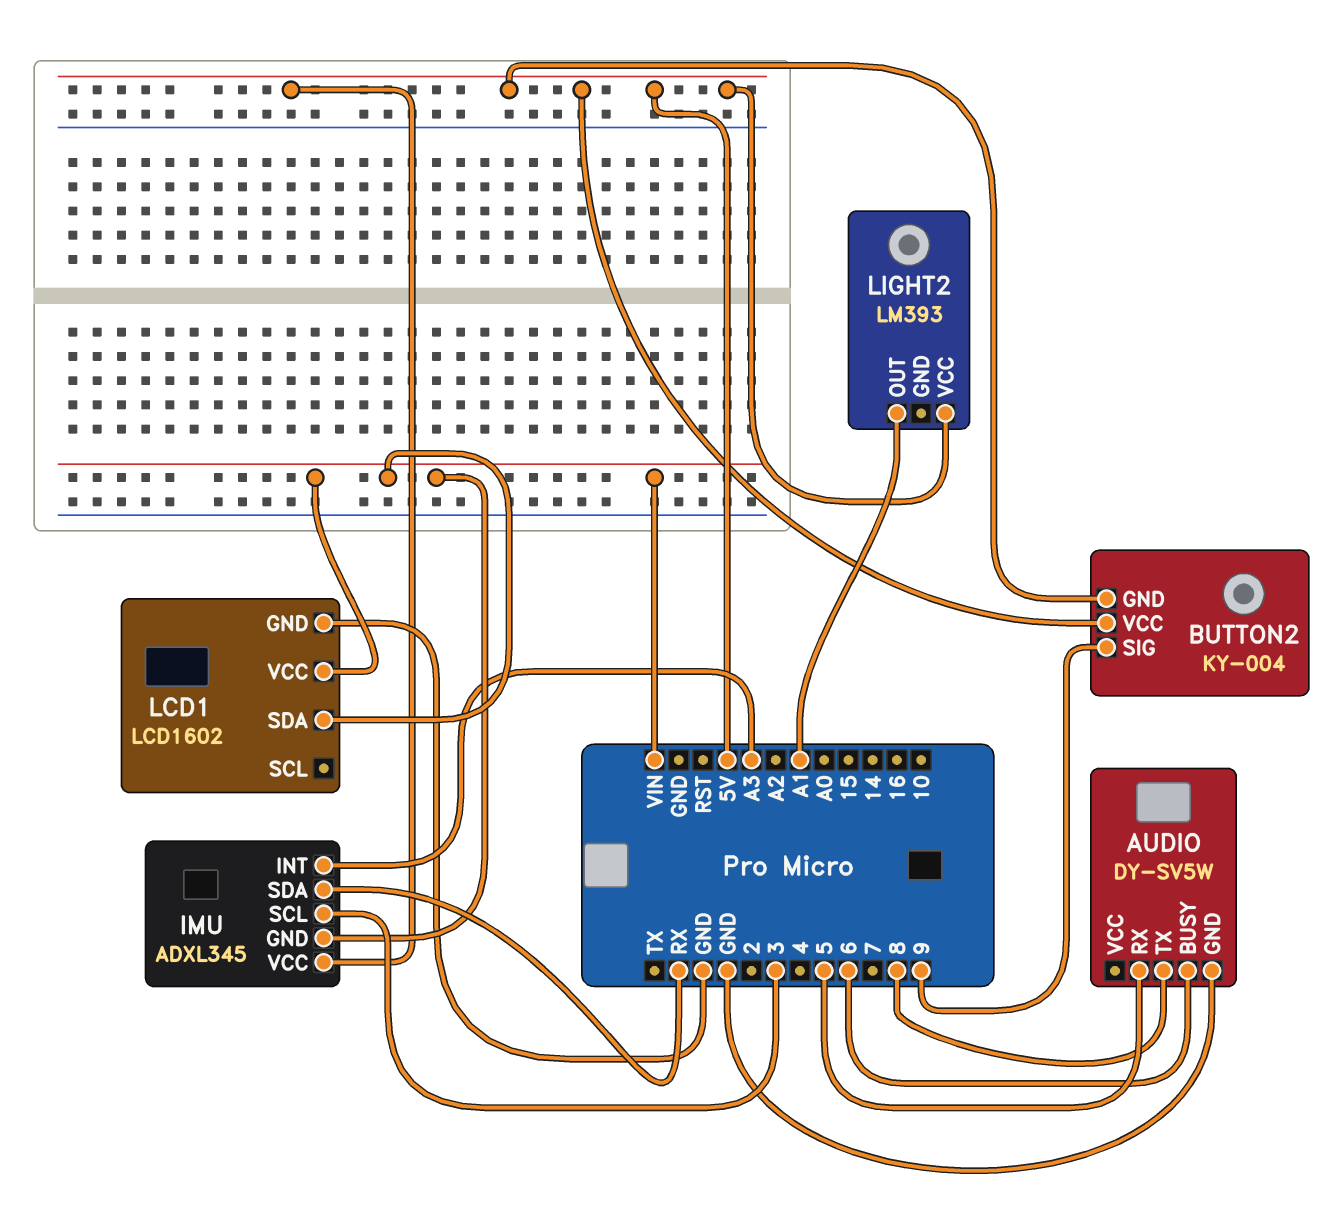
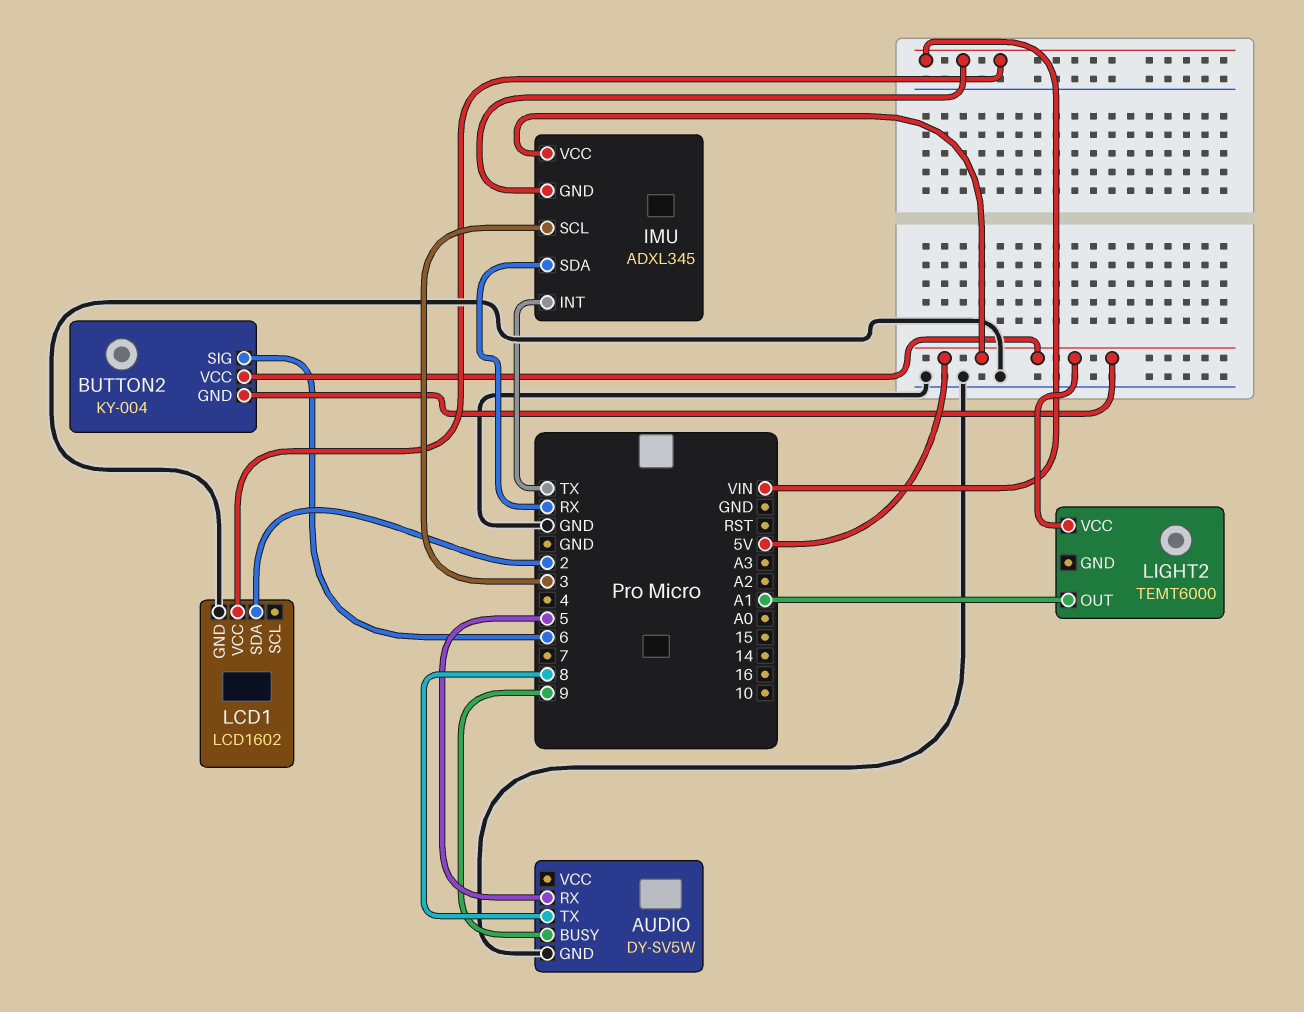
AUDIO pin BUSY: 6 -> 9
BUTTON2 pin SIG: 9 -> 6
IMU pin INT: A3 -> TX
LCD1 pin SDA: VIN -> 2
LIGHT2: LM393 -> TEMT6000

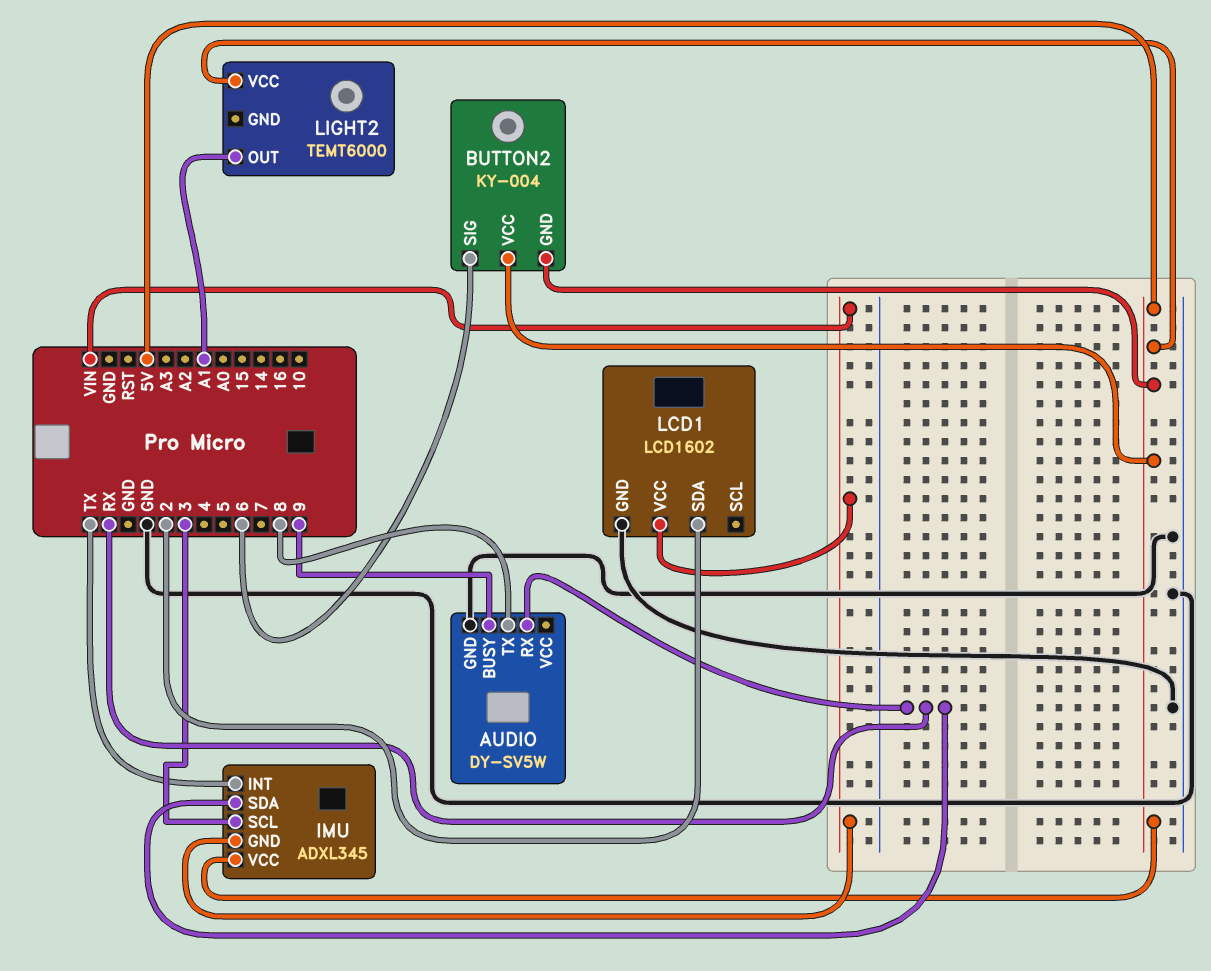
AUDIO pin RX: 5 -> RX

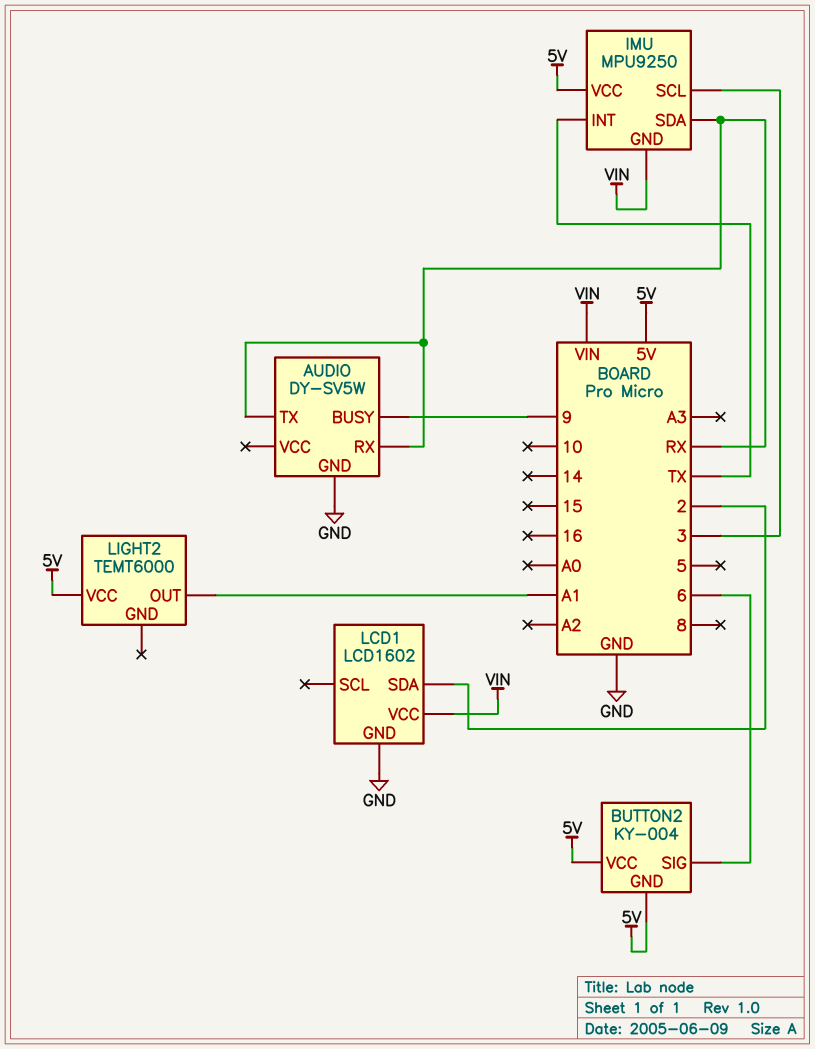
AUDIO pin TX: 8 -> RX
IMU: ADXL345 -> MPU9250

